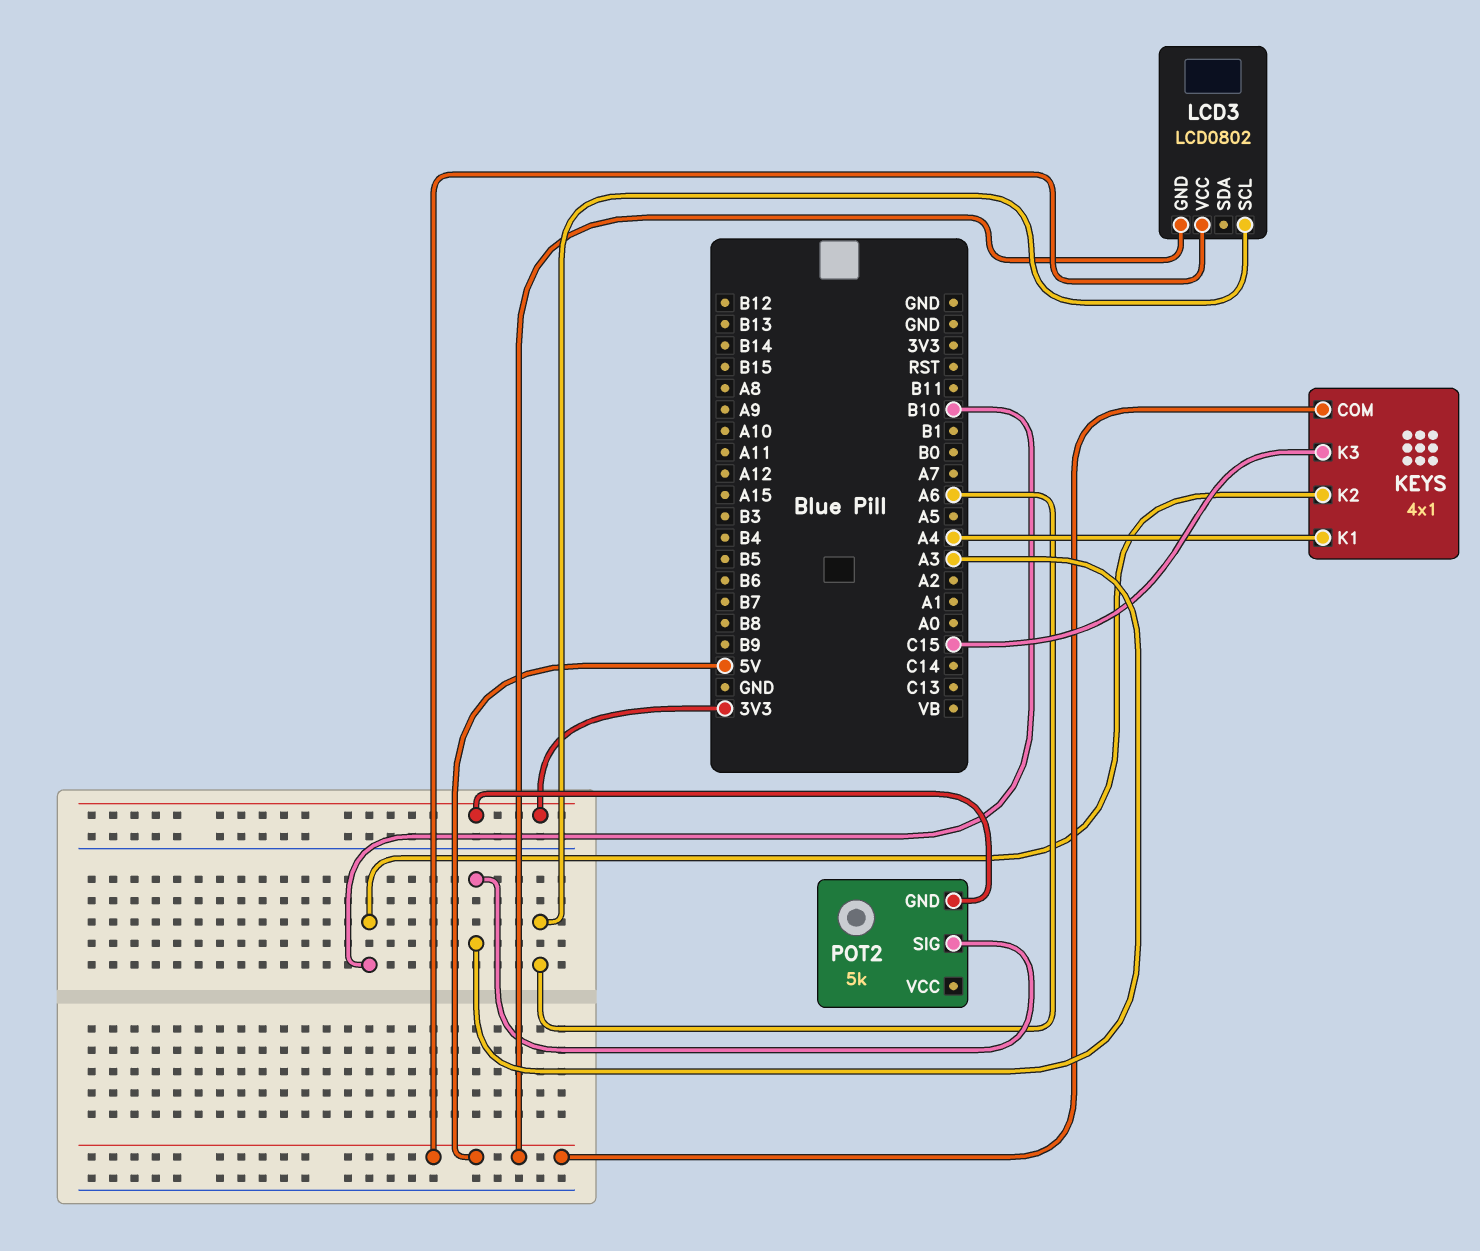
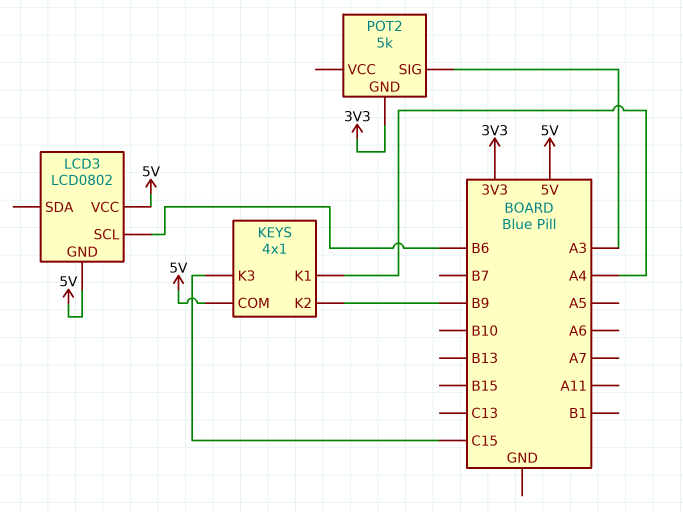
KEYS pin K2: B10 -> B9
LCD3 pin SCL: A6 -> B6

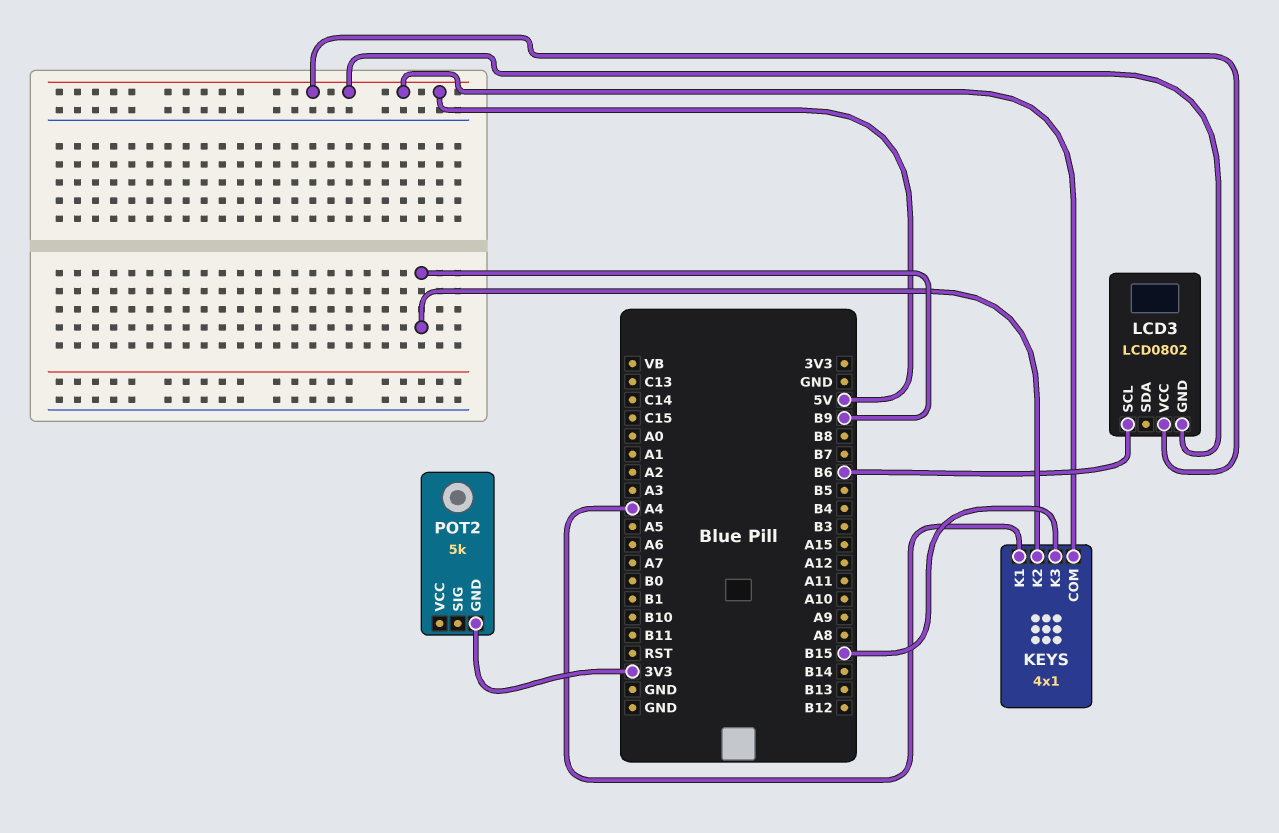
KEYS pin K3: C15 -> B15
POT2 pin SIG: A3 -> none

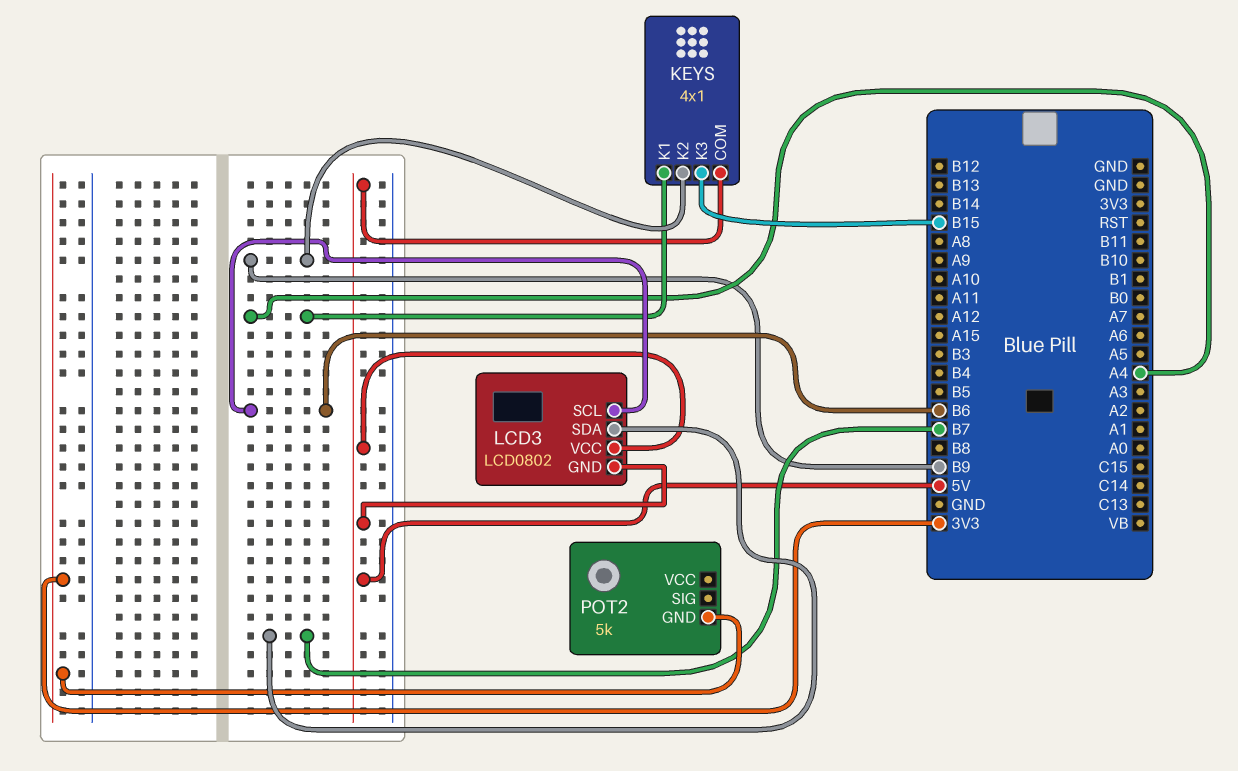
LCD3 pin SDA: none -> B7

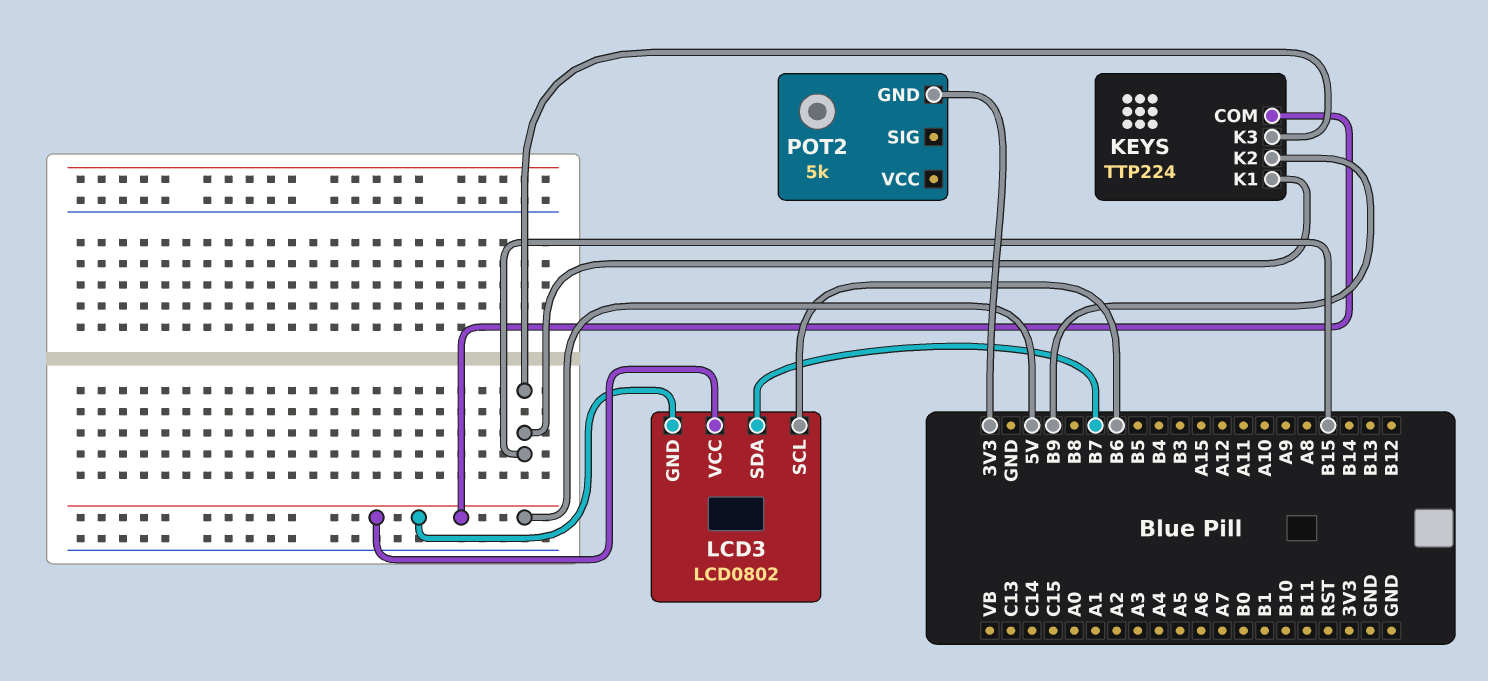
KEYS: 4x1 -> TTP224
KEYS pin K1: A4 -> B15

